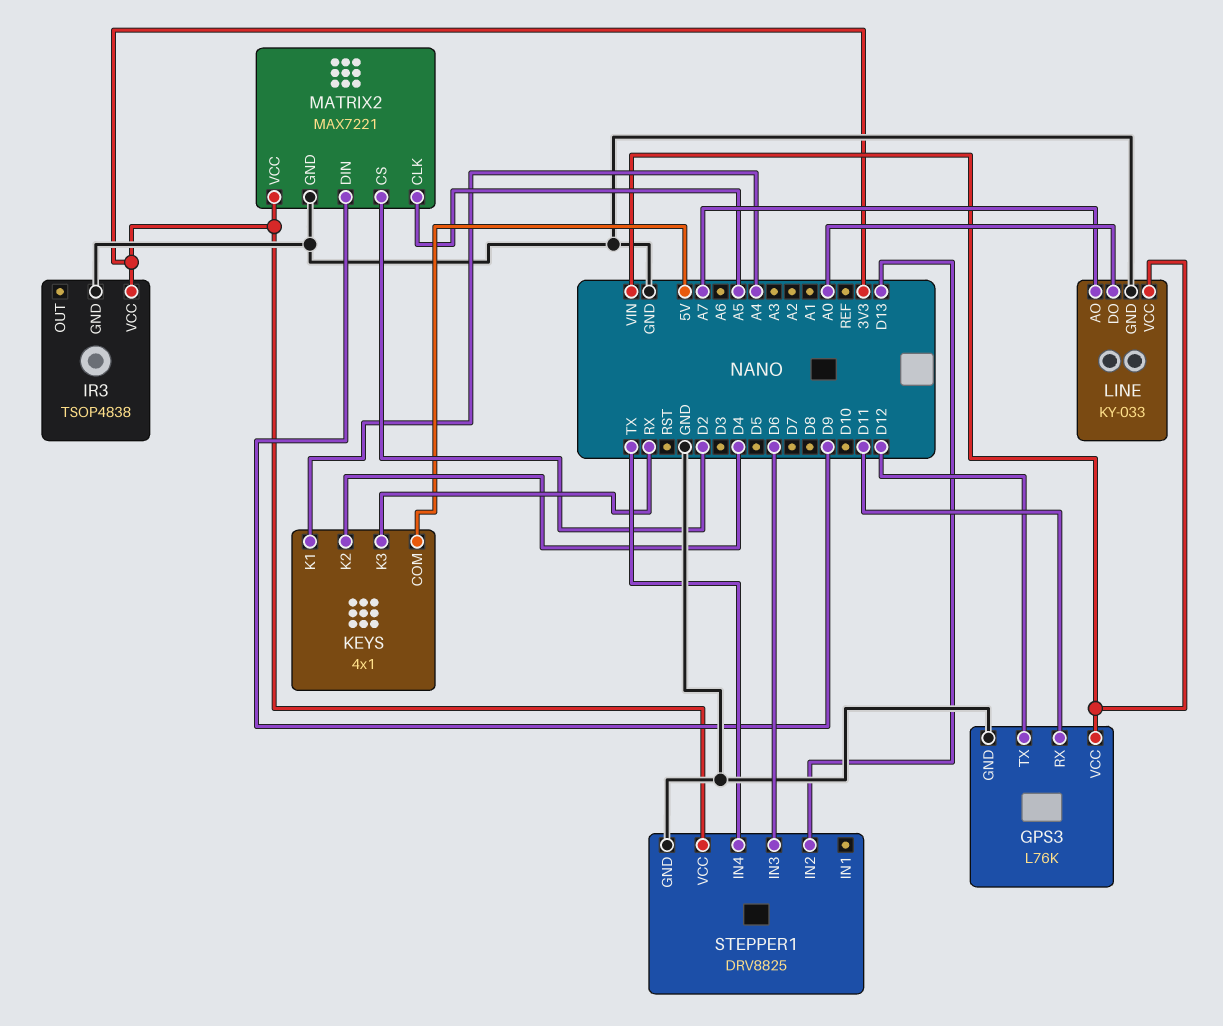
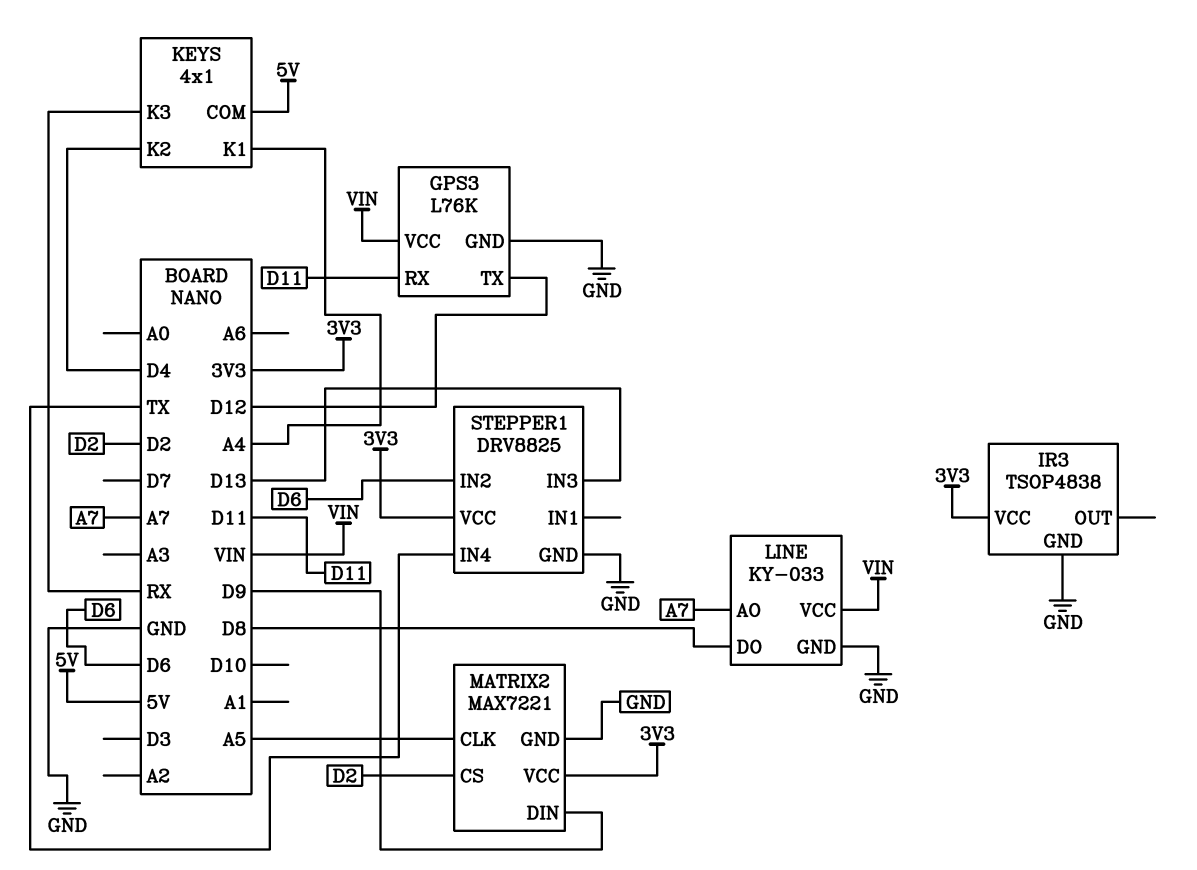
LINE pin DO: A0 -> D8
STEPPER1 pin IN2: D13 -> D6
STEPPER1 pin IN3: D6 -> D13

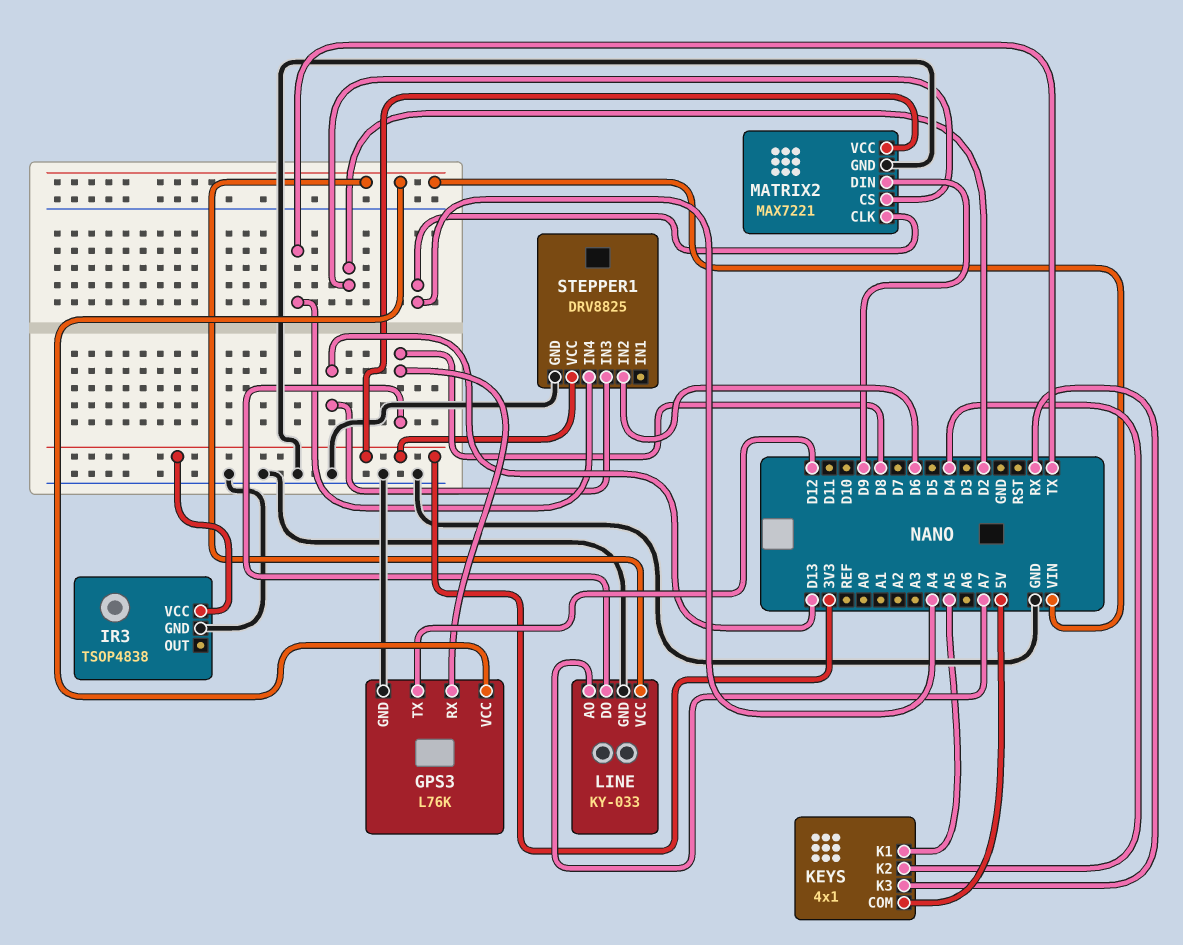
GPS3 pin RX: D11 -> D8
KEYS pin K1: A4 -> A5
MATRIX2 pin CLK: A5 -> A4

